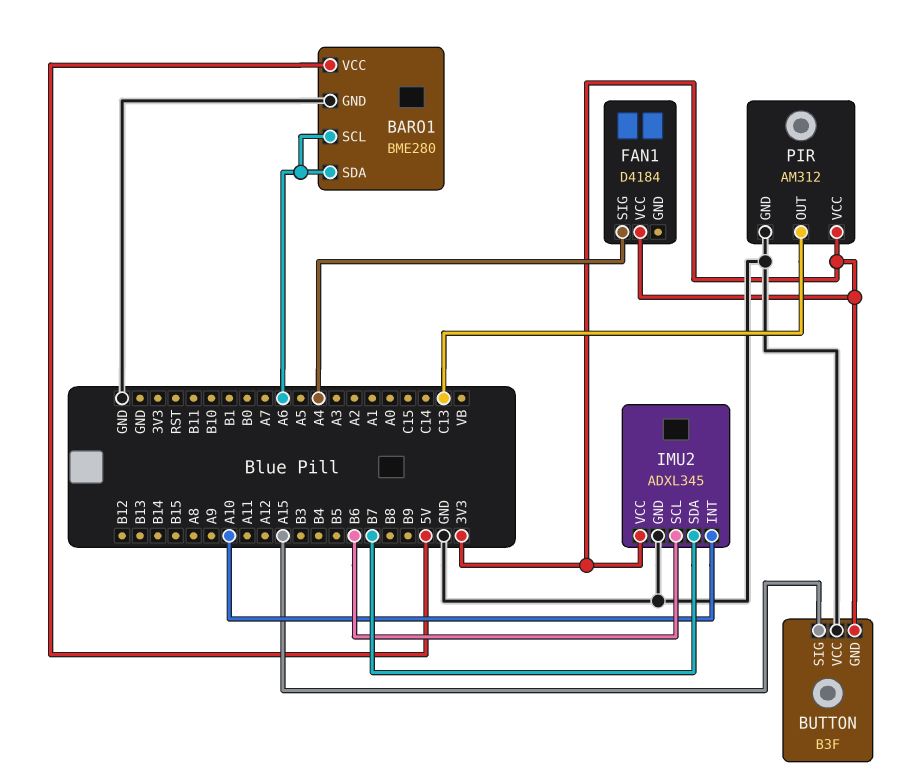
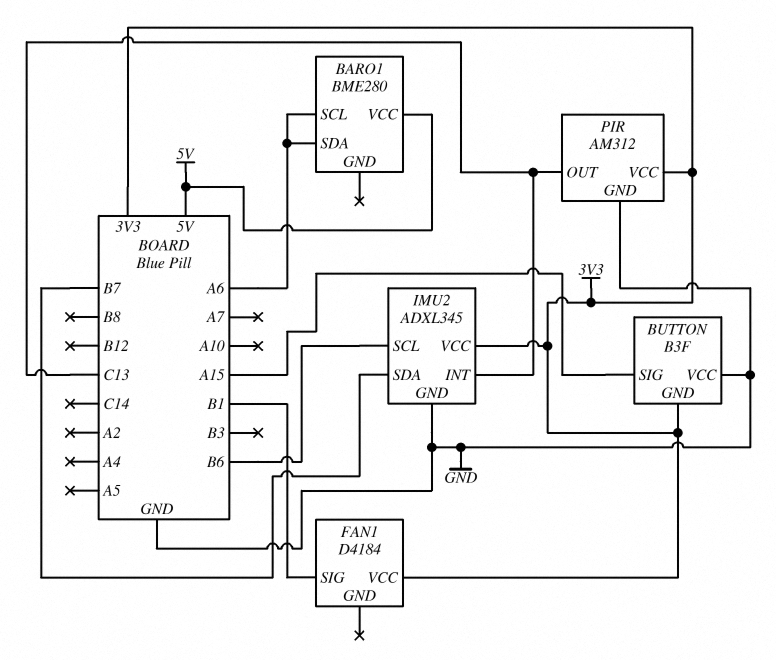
BARO1 pin GND: GND -> none
FAN1 pin SIG: A4 -> B1
IMU2 pin INT: A10 -> C13

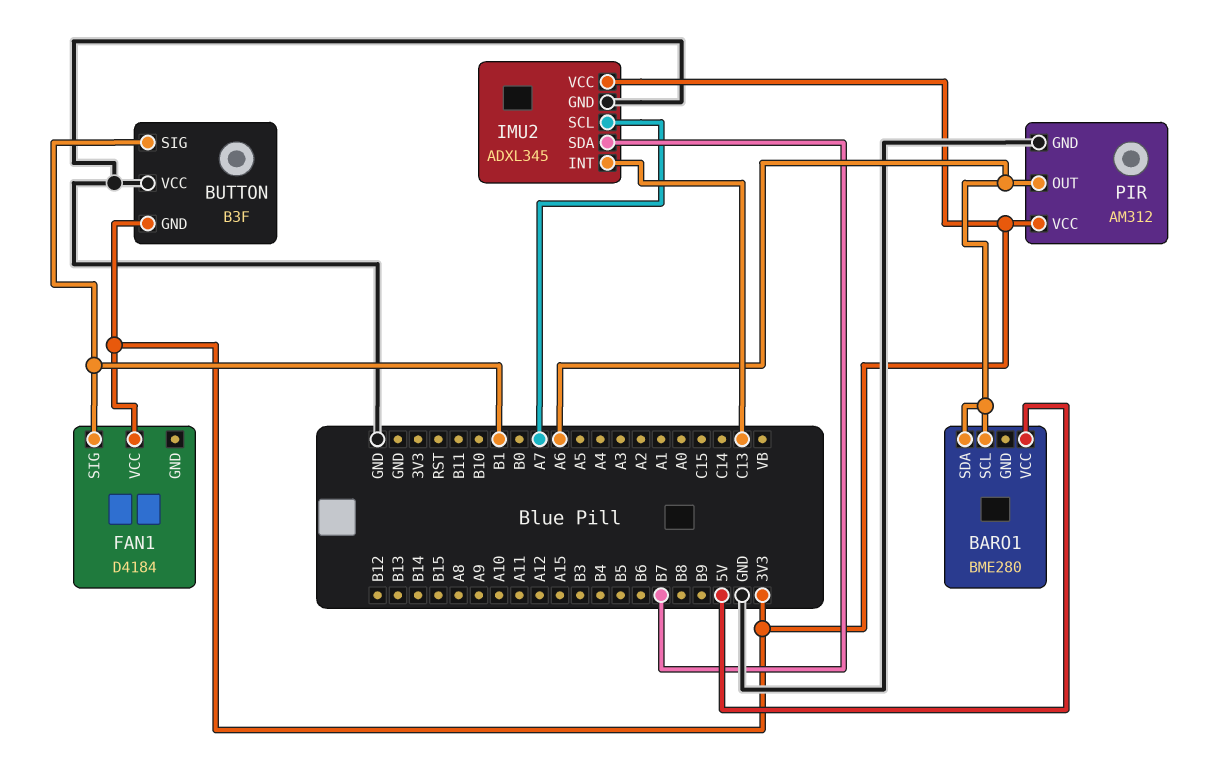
BUTTON pin SIG: A15 -> B1
IMU2 pin SCL: B6 -> A7
PIR pin OUT: C13 -> A6

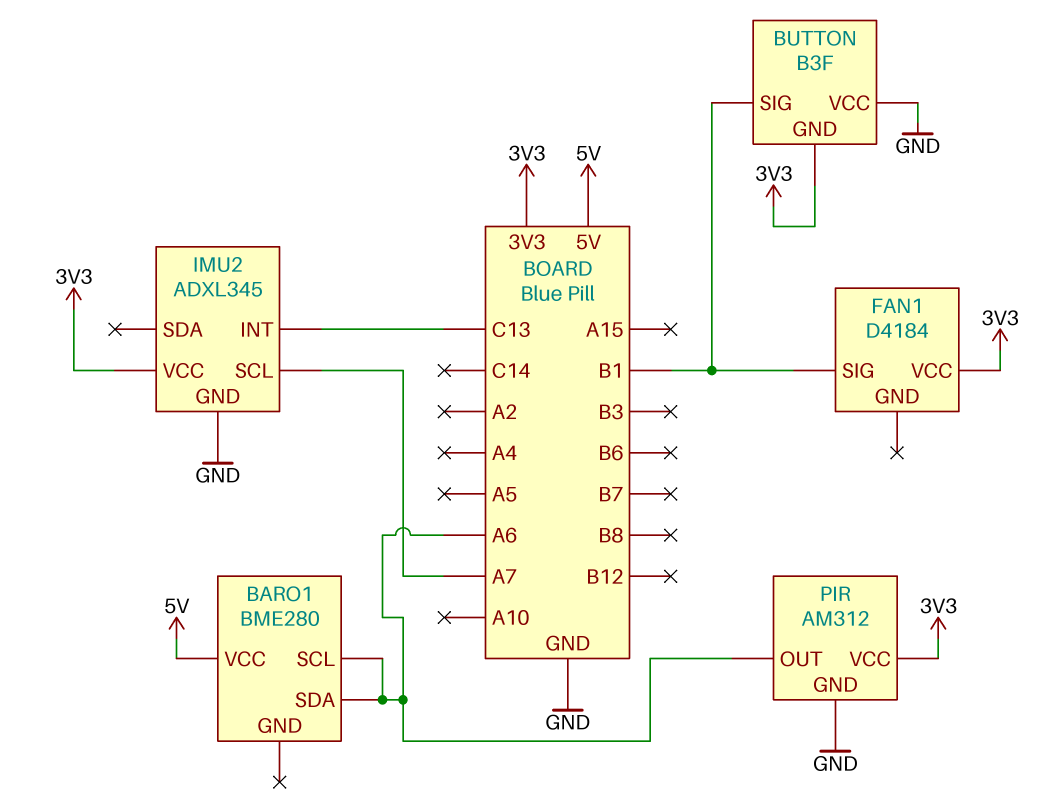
IMU2 pin SDA: B7 -> none

